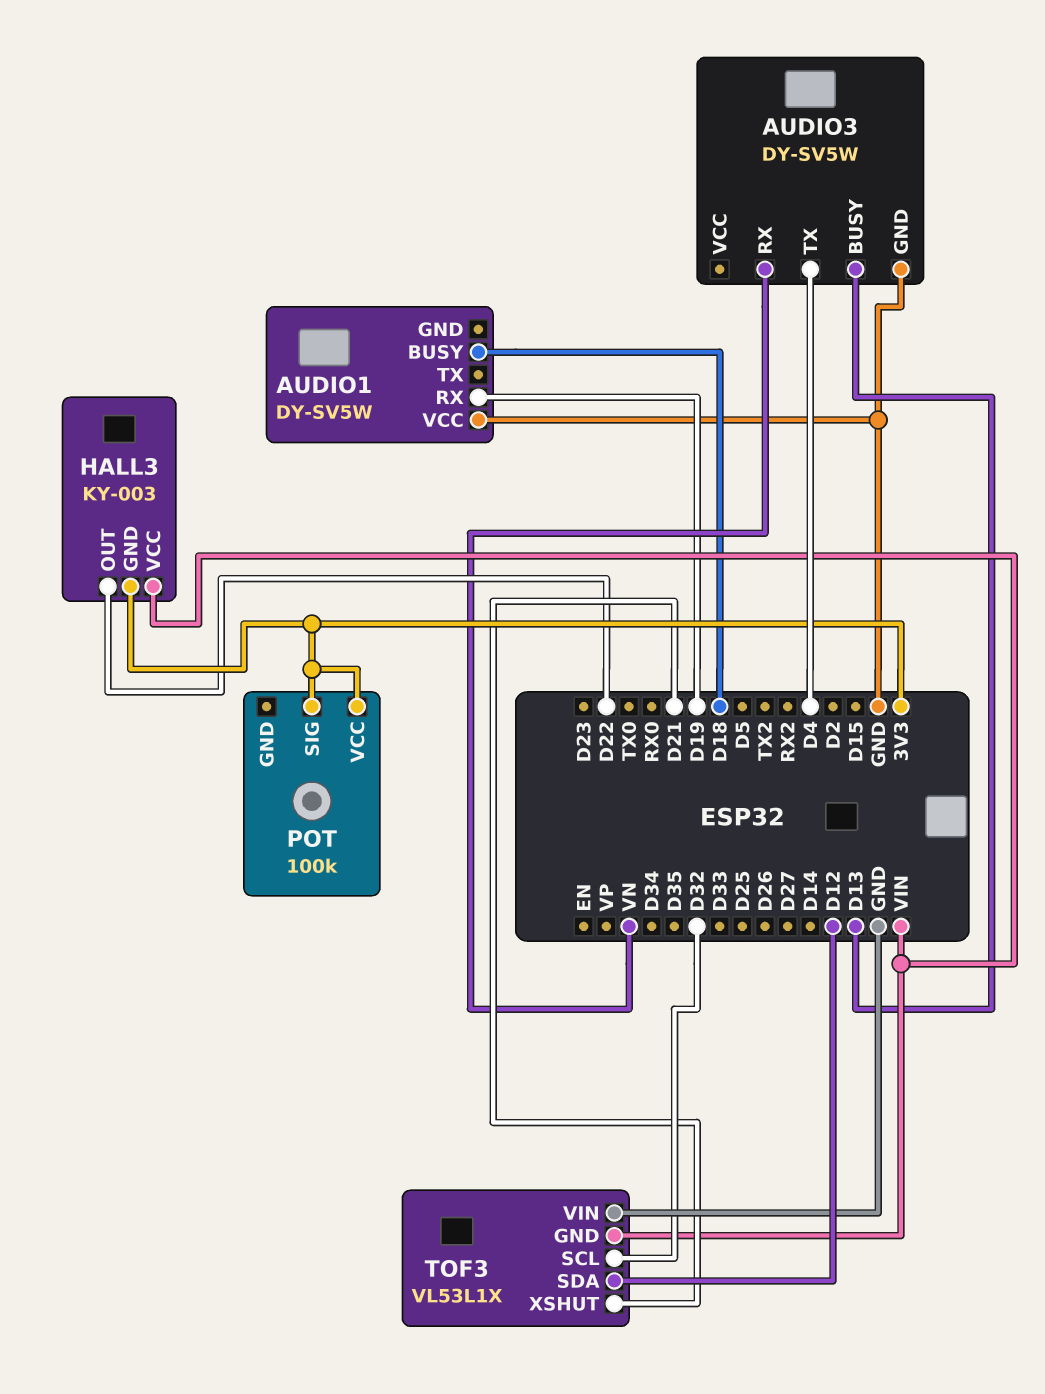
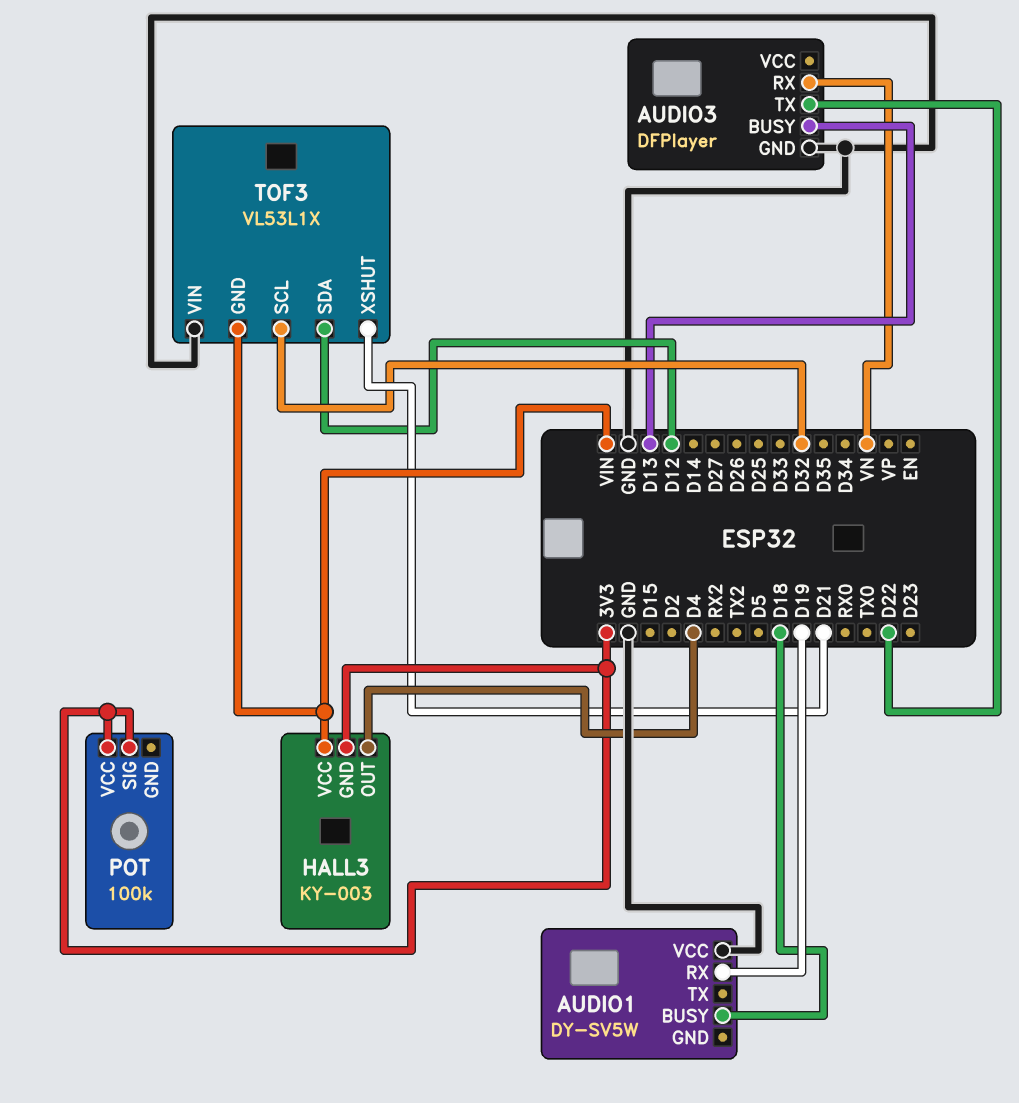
AUDIO3: DY-SV5W -> DFPlayer
AUDIO3 pin TX: D4 -> D22
HALL3 pin OUT: D22 -> D4

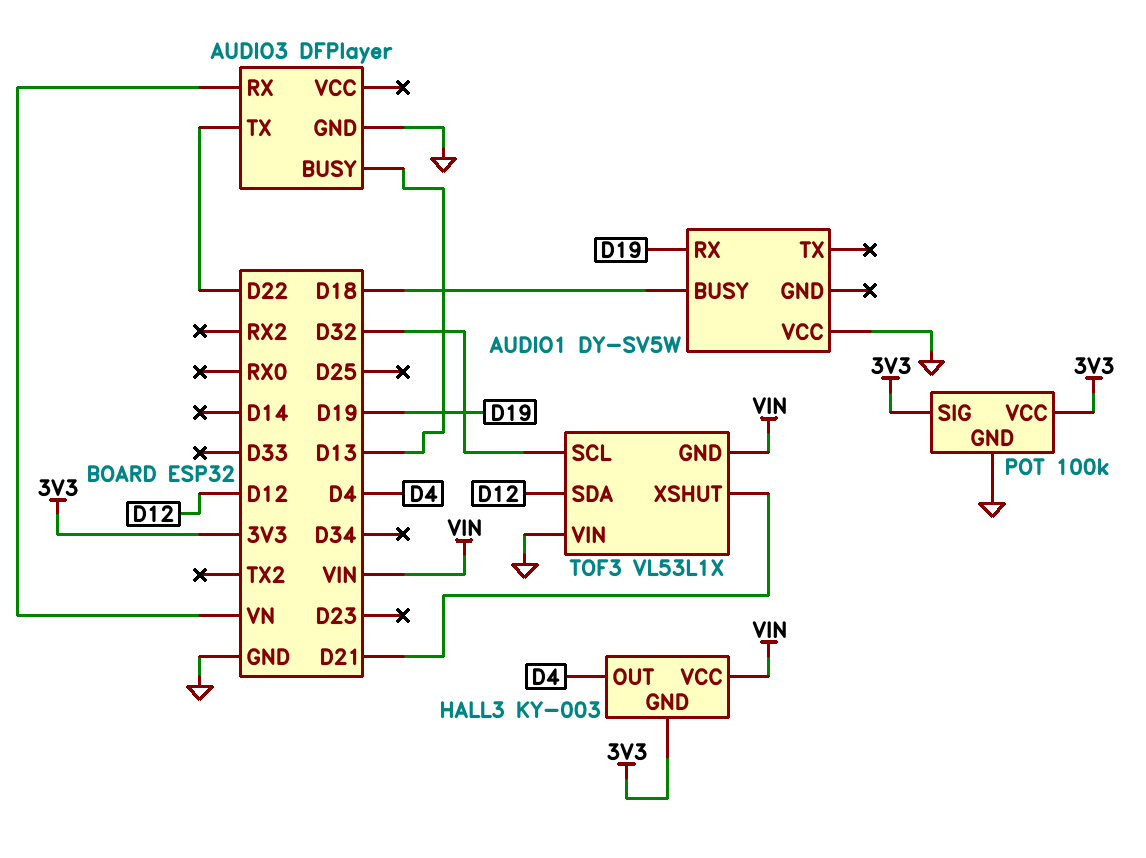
POT pin GND: none -> GND

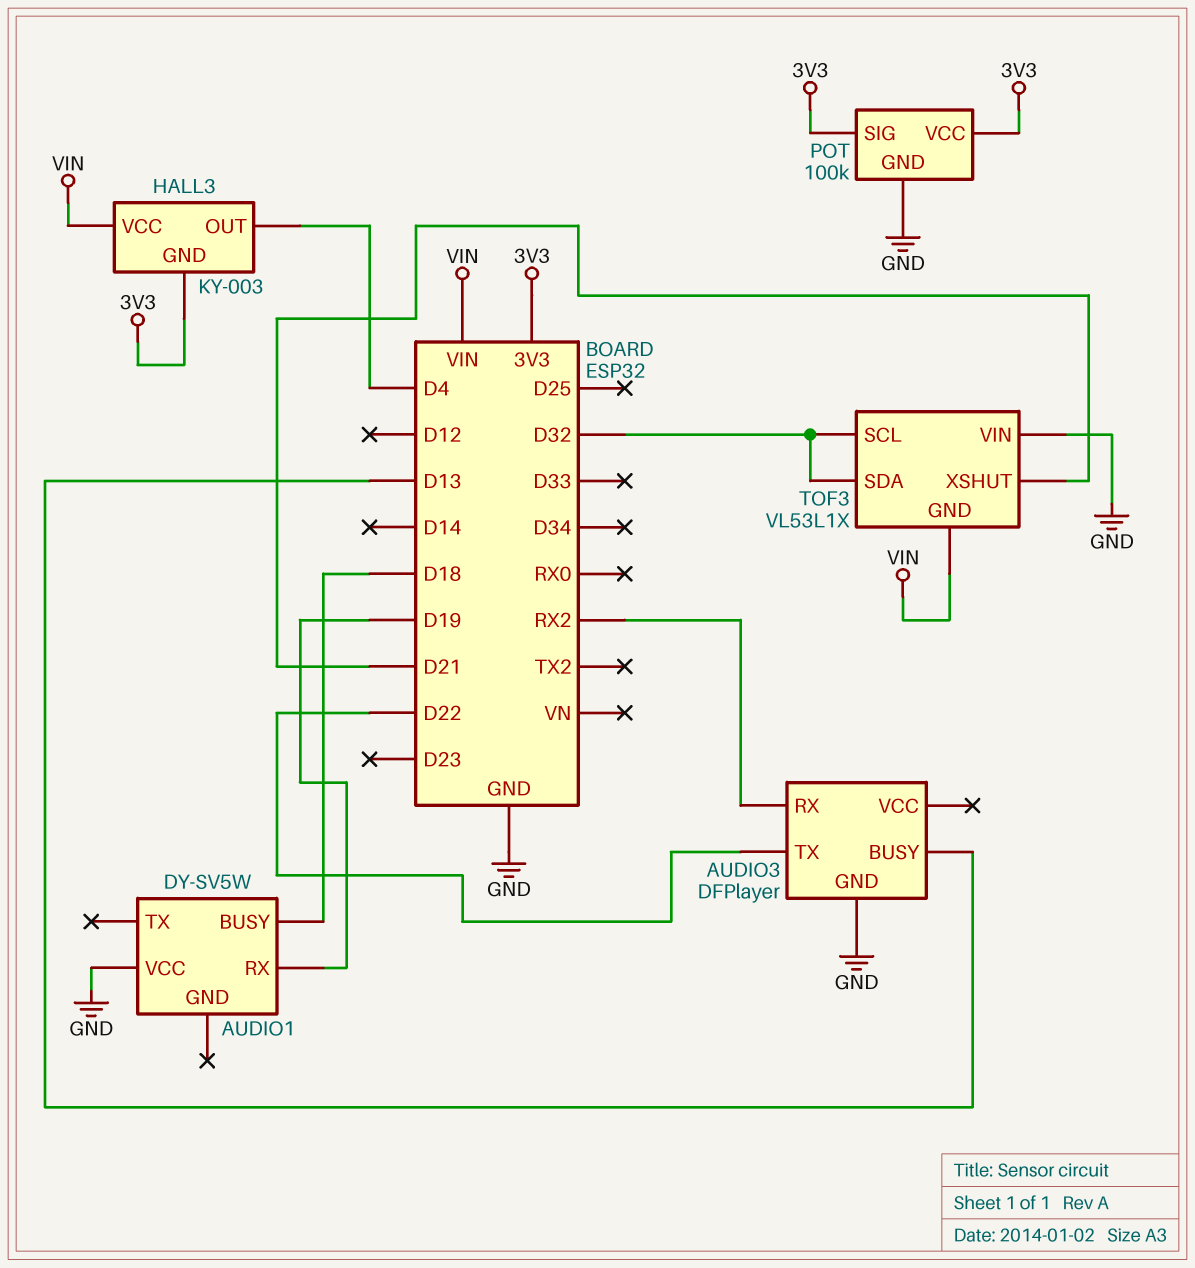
AUDIO3 pin RX: VN -> RX2
TOF3 pin SDA: D12 -> D32

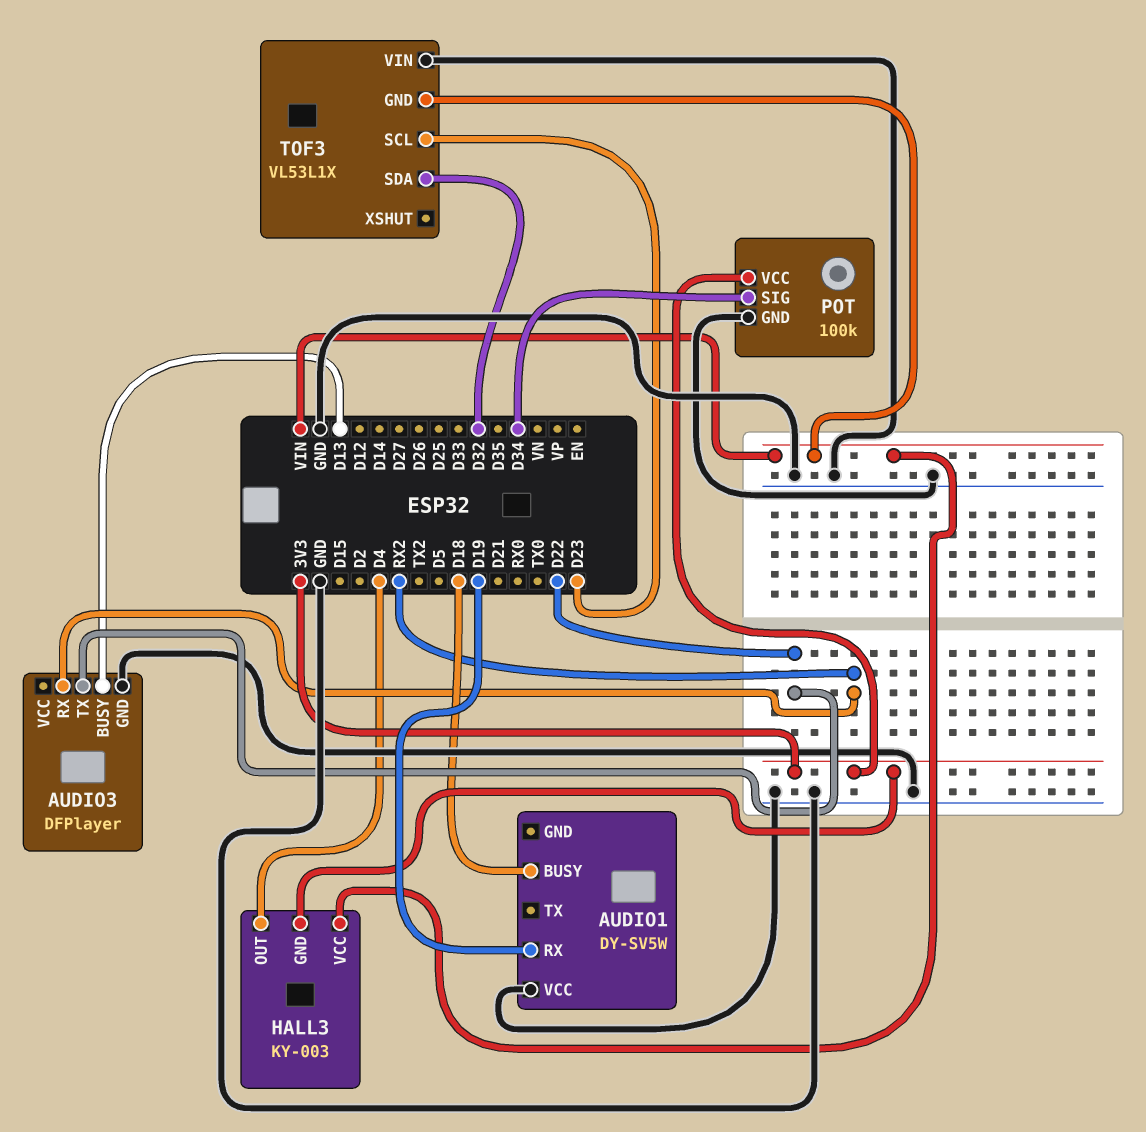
POT pin SIG: 3V3 -> D34
TOF3 pin SCL: D32 -> D23
TOF3 pin XSHUT: D21 -> none

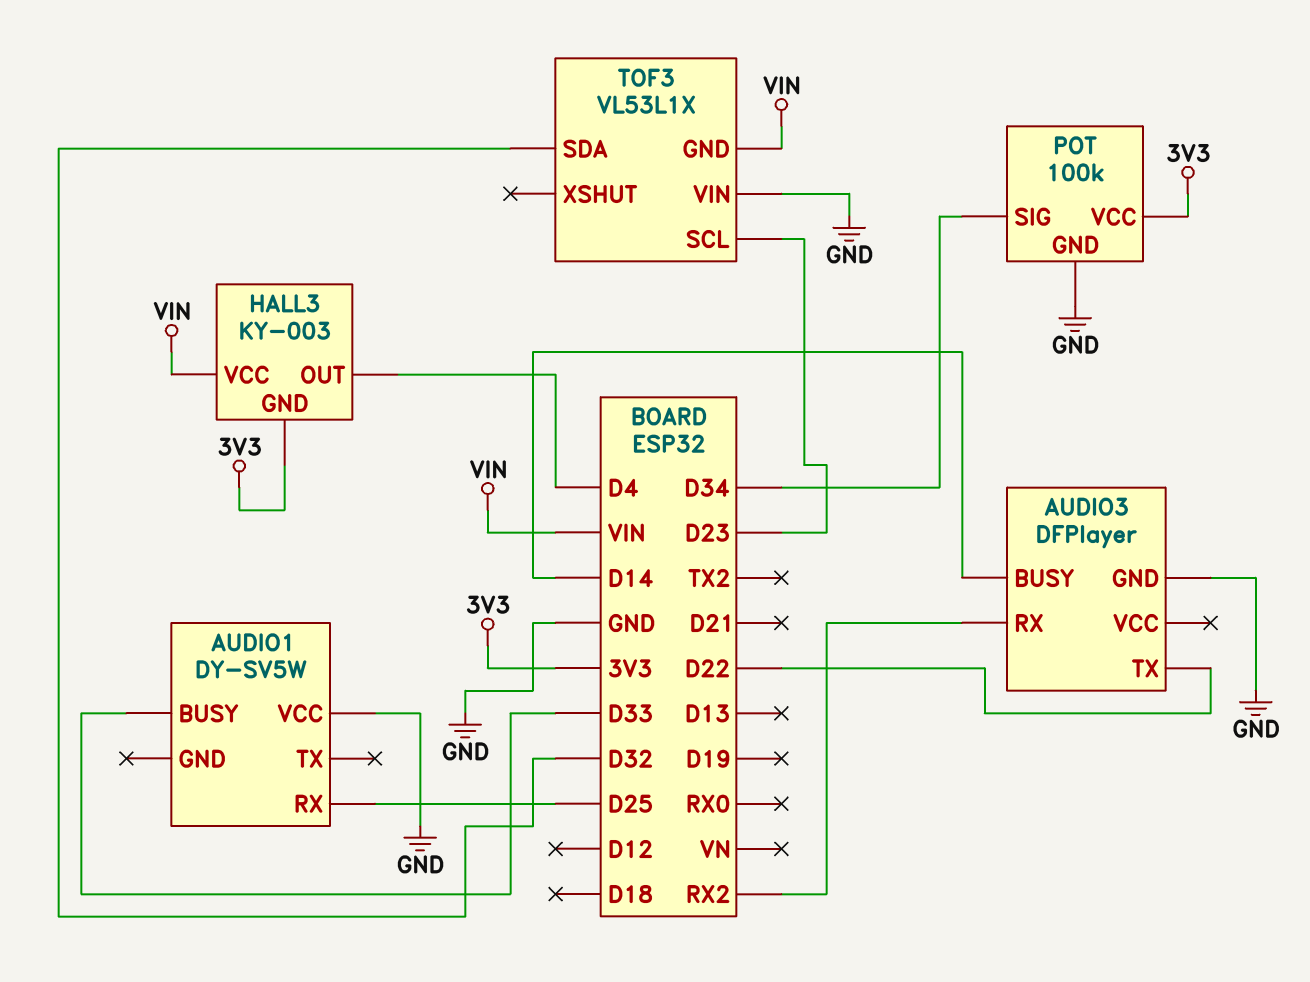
AUDIO1 pin BUSY: D18 -> D33
AUDIO1 pin RX: D19 -> D25
AUDIO3 pin BUSY: D13 -> D14

